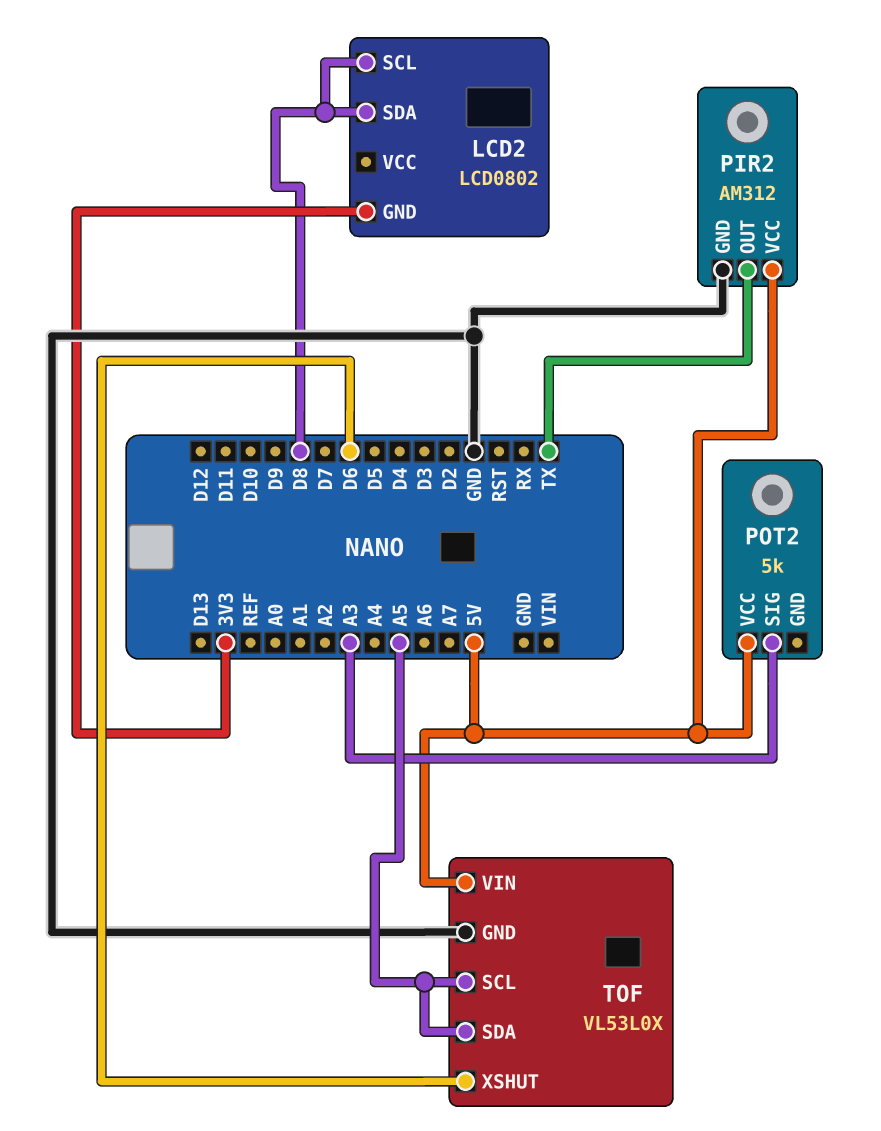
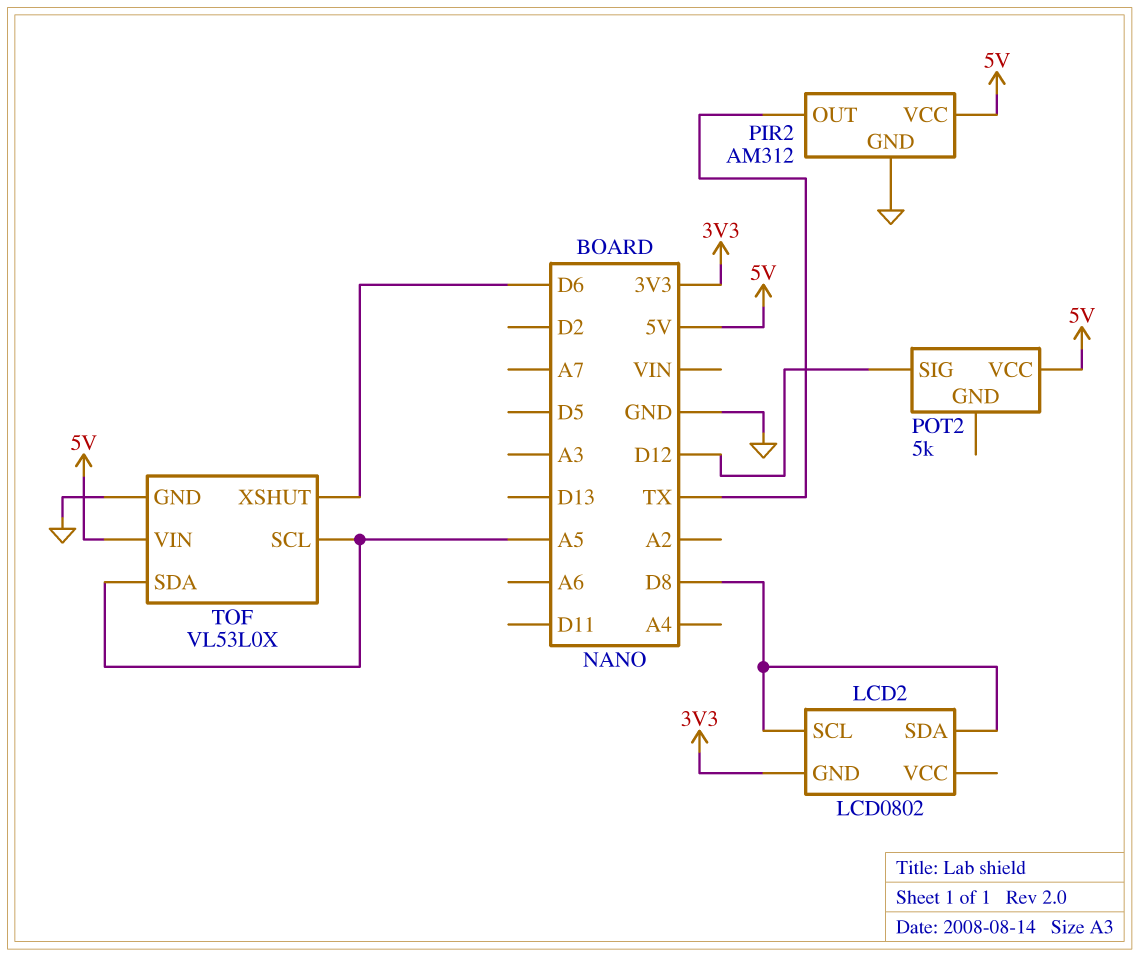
POT2 pin SIG: A3 -> D12

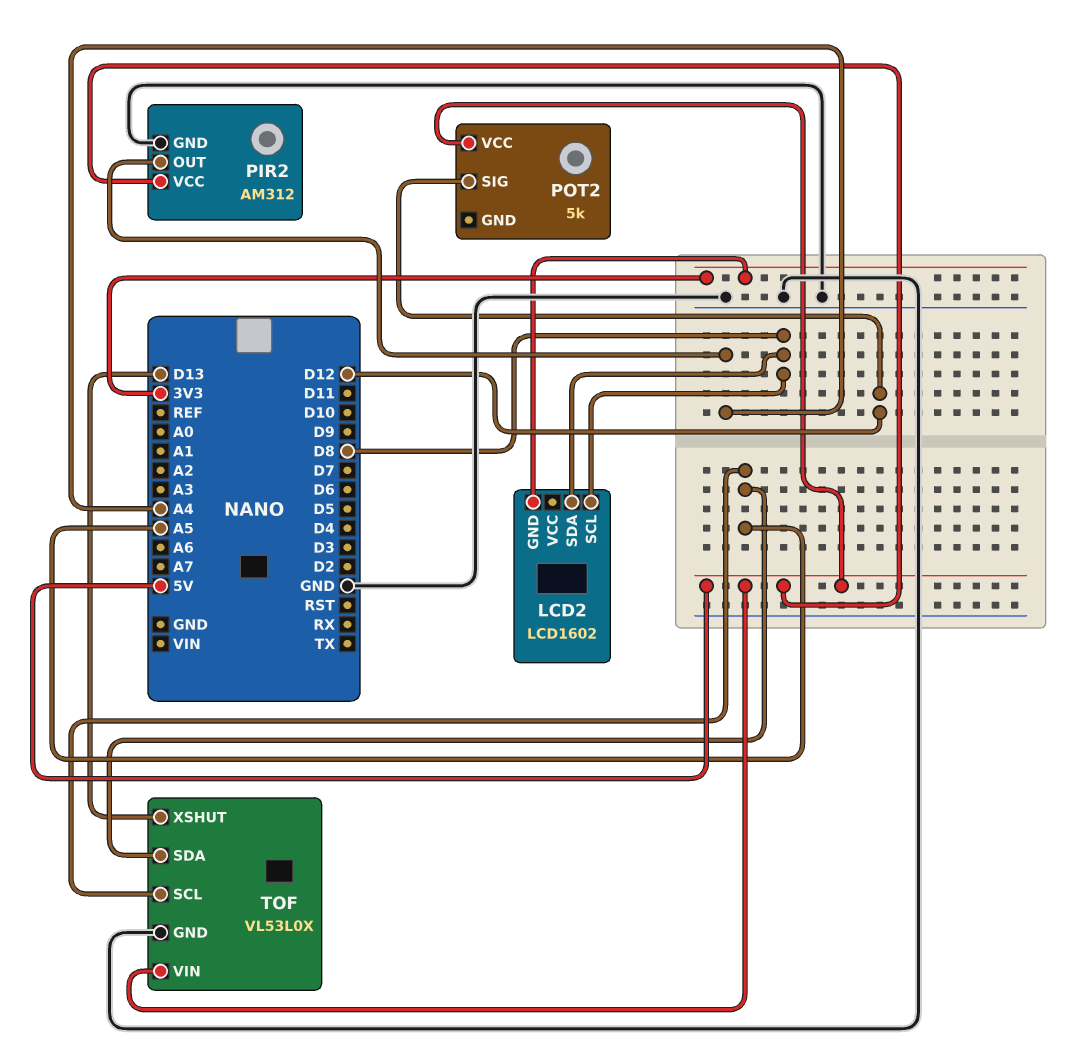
LCD2: LCD0802 -> LCD1602
PIR2 pin OUT: TX -> A4
TOF pin XSHUT: D6 -> D13

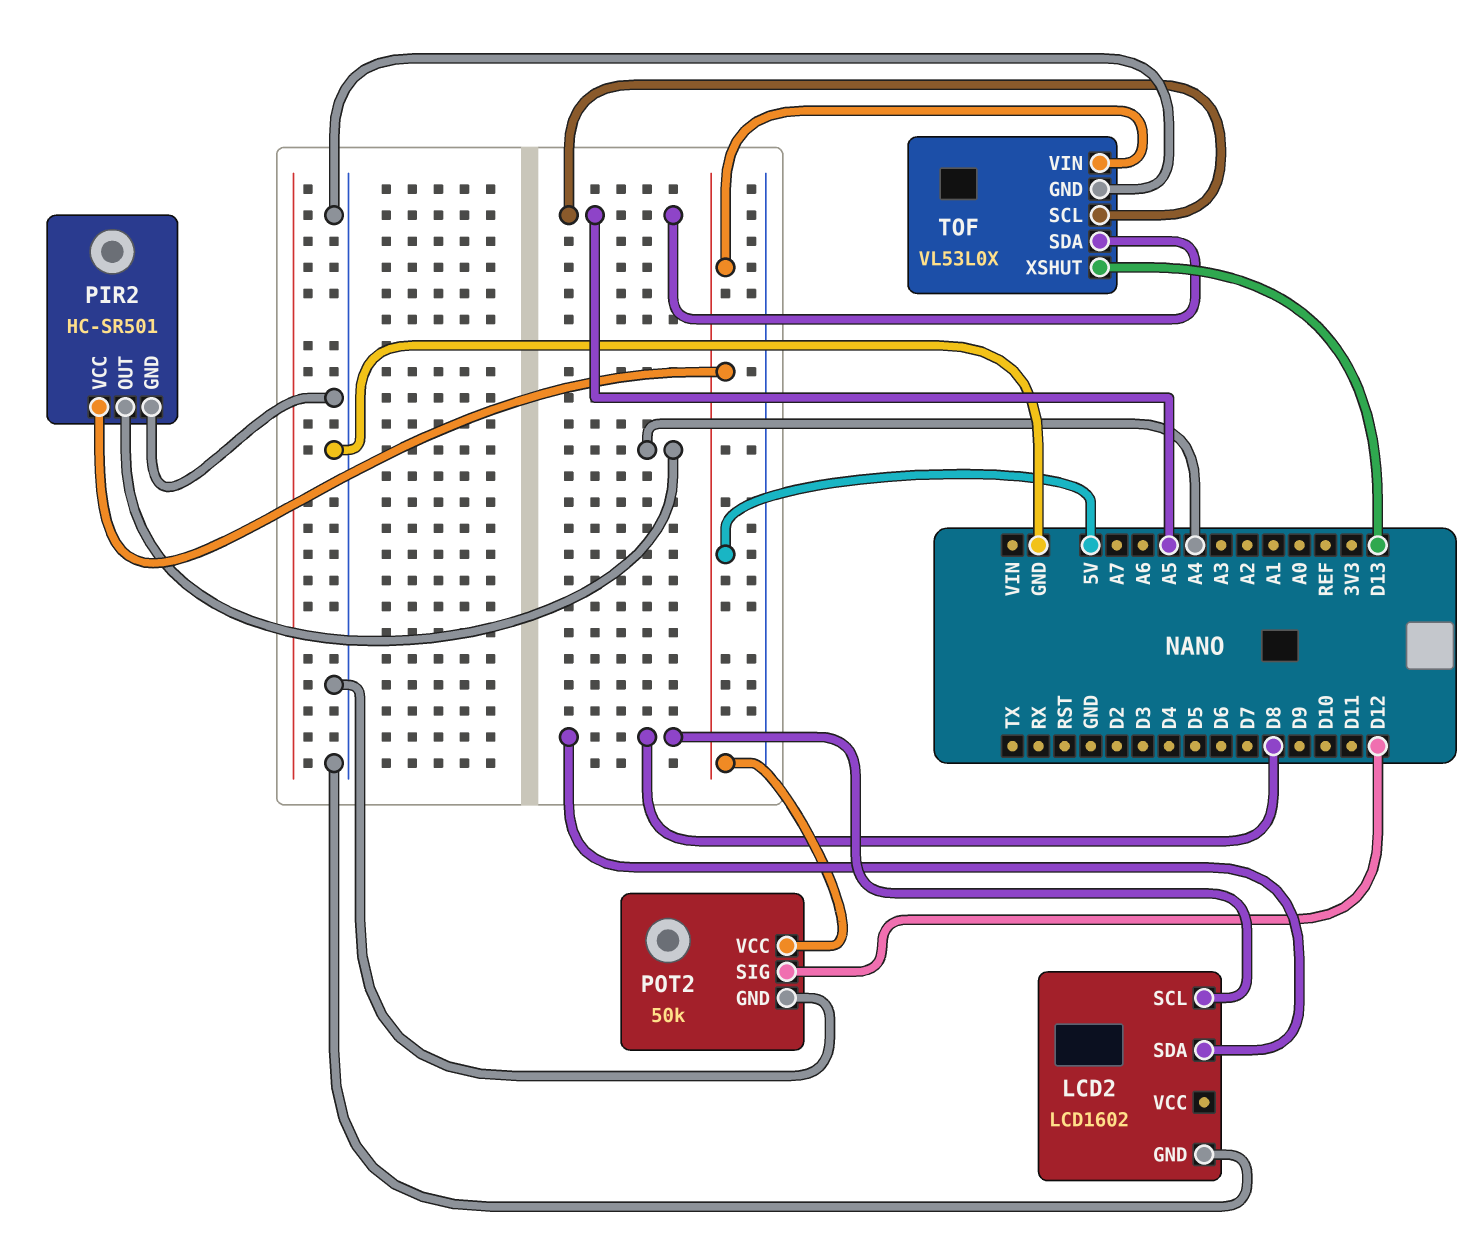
LCD2 pin GND: 3V3 -> GND
PIR2: AM312 -> HC-SR501
POT2: 5k -> 50k
POT2 pin GND: none -> GND

